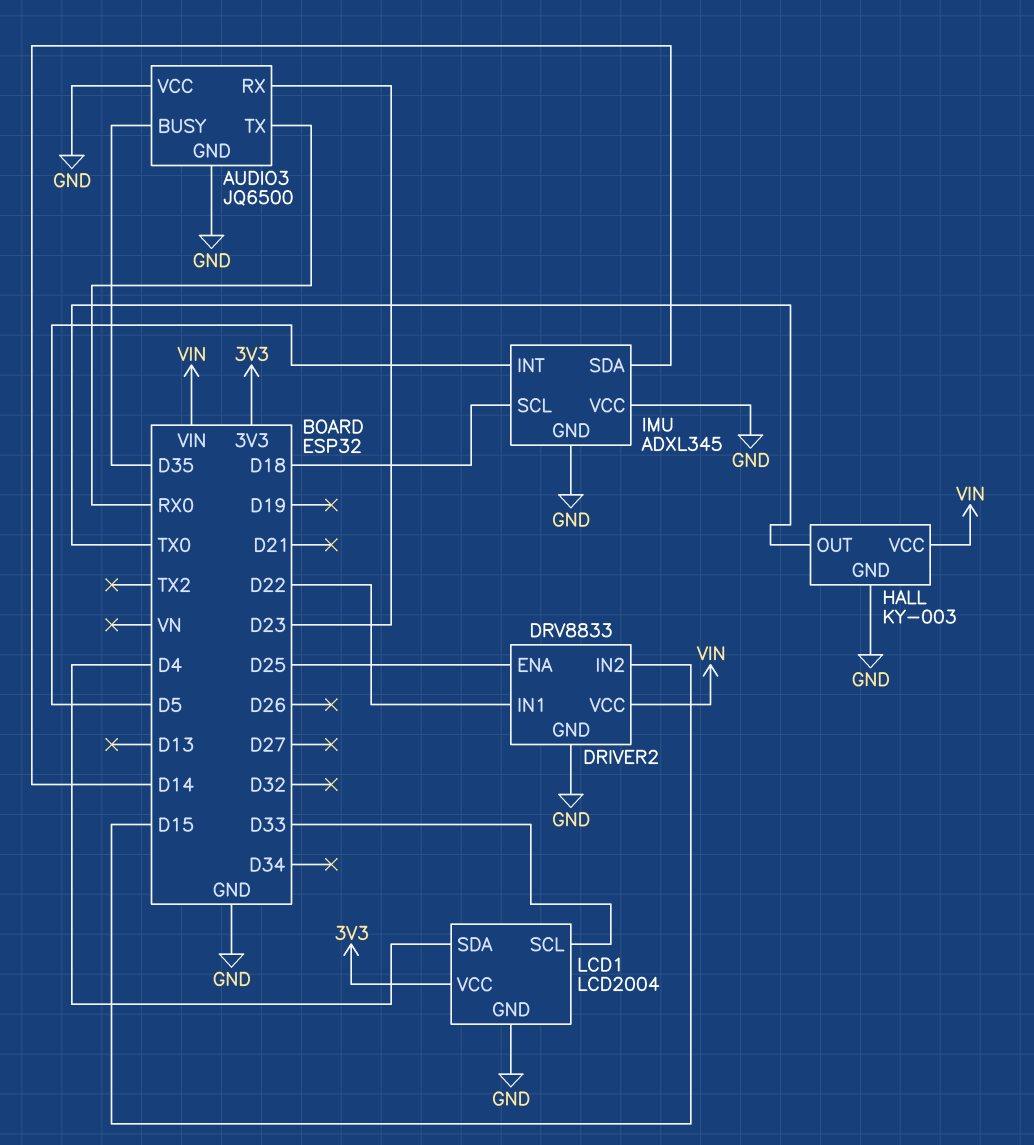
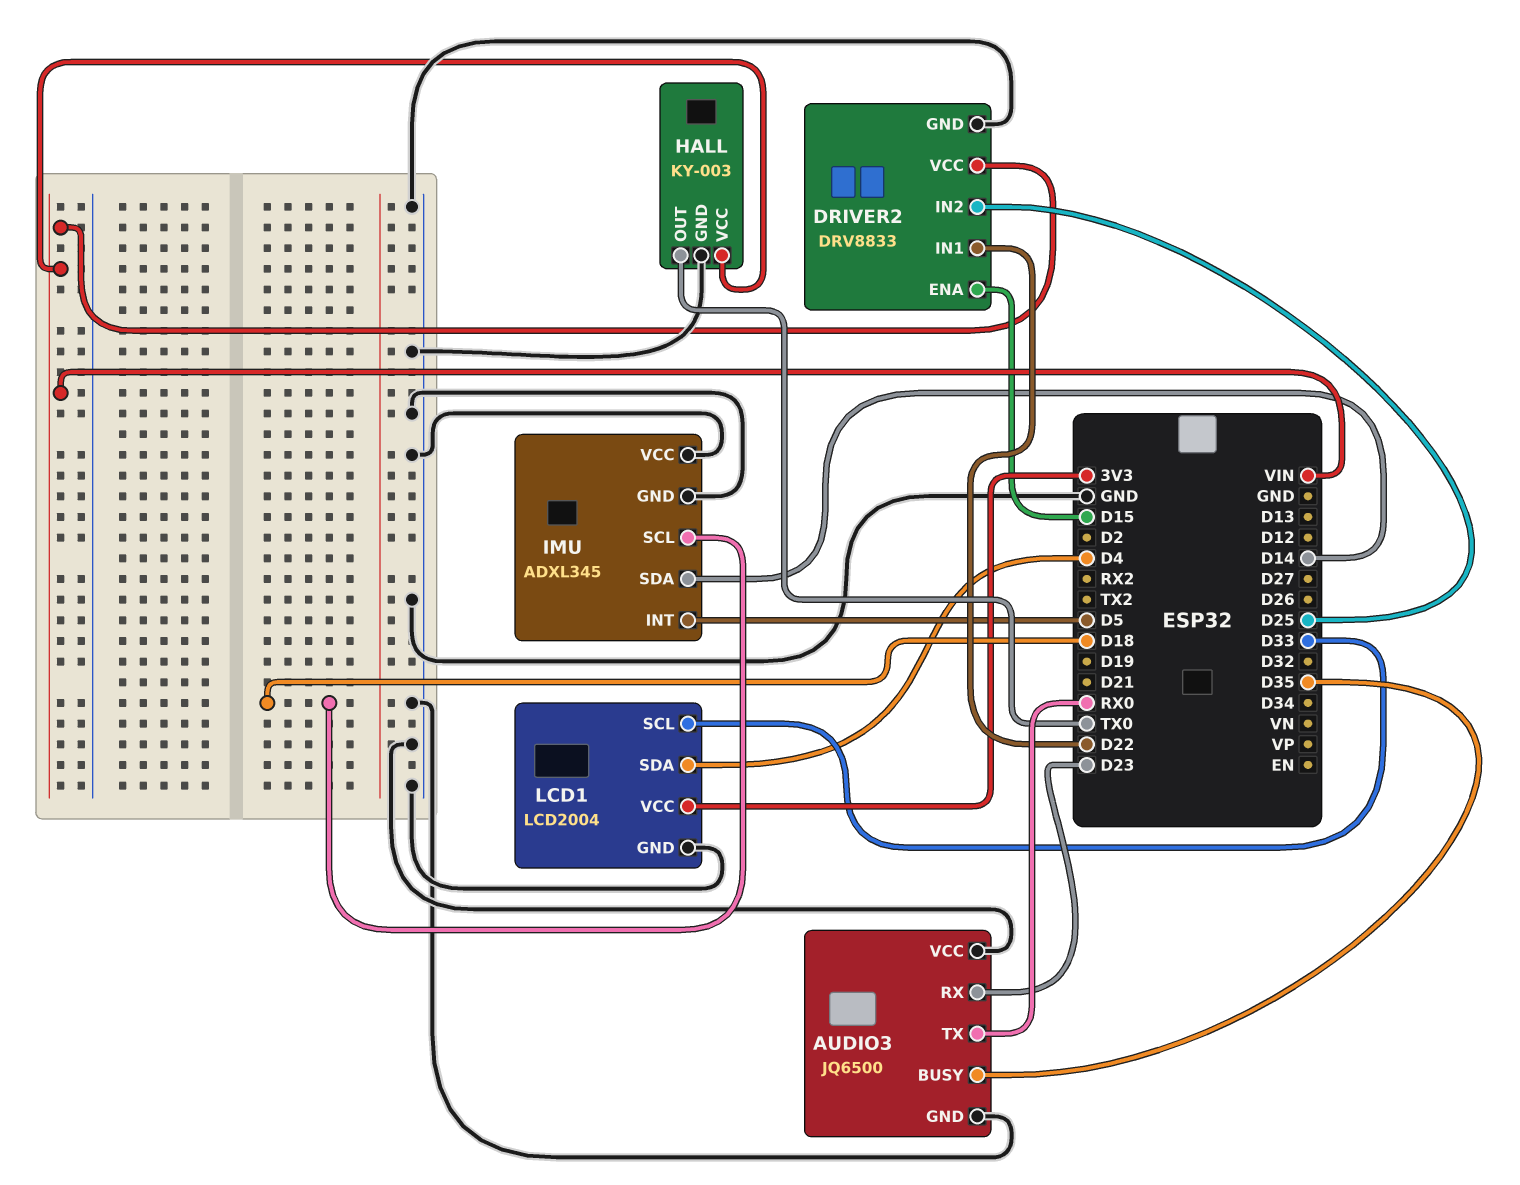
DRIVER2 pin ENA: D25 -> D15
DRIVER2 pin IN2: D15 -> D25

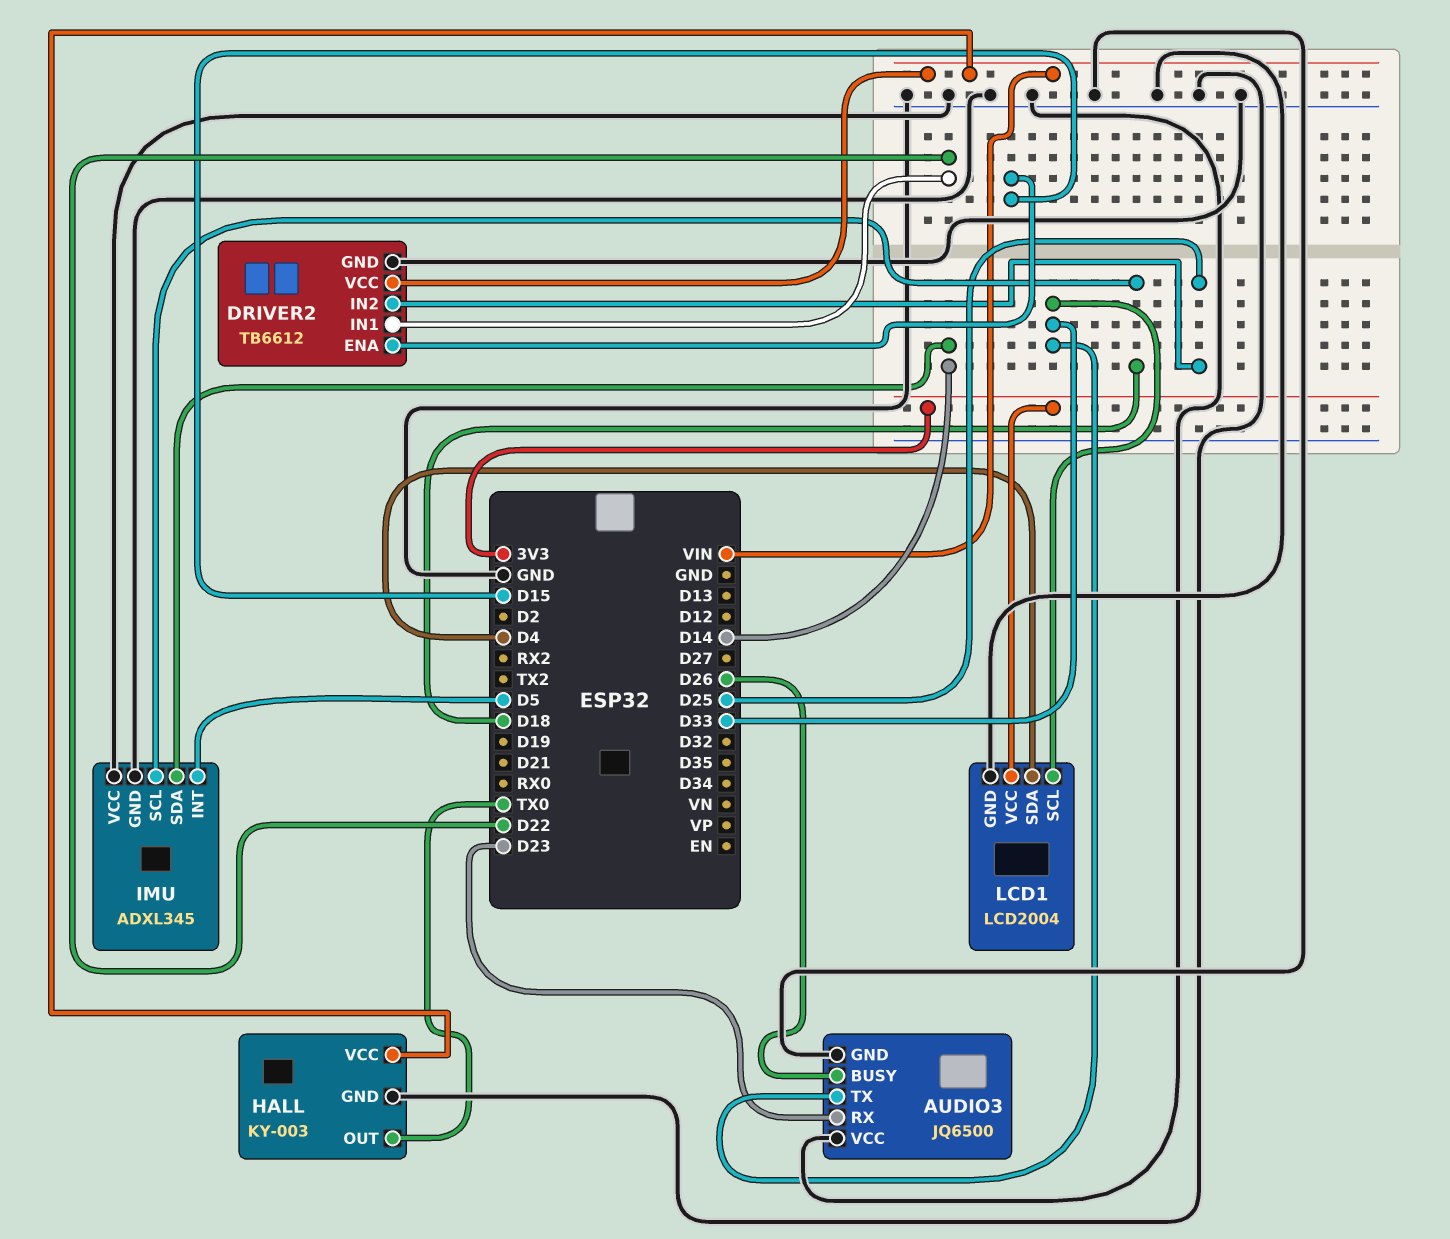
AUDIO3 pin BUSY: D35 -> D26
AUDIO3 pin TX: RX0 -> D33
DRIVER2: DRV8833 -> TB6612

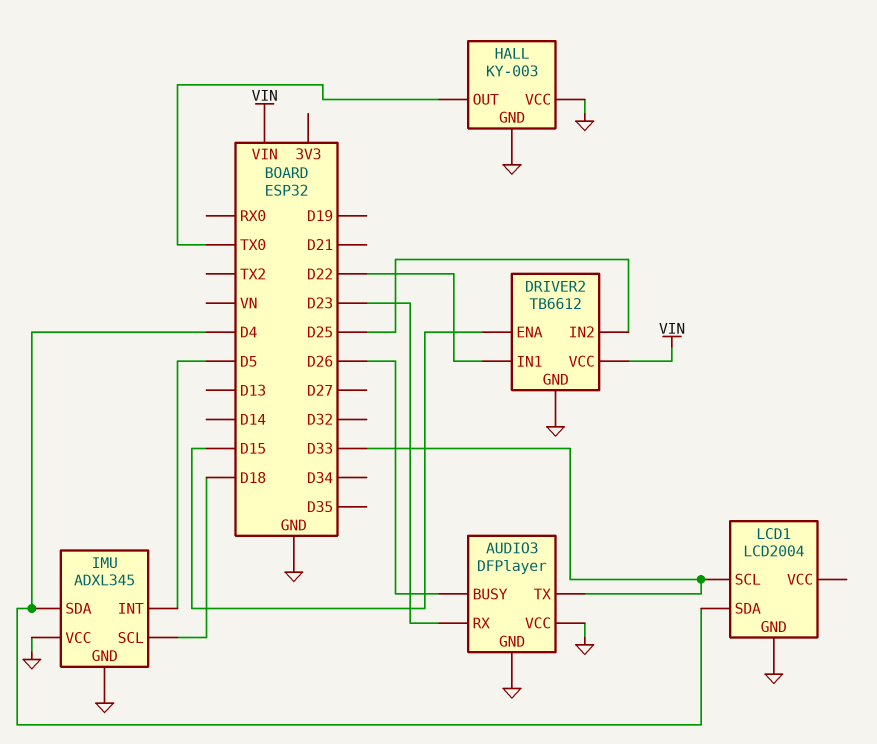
AUDIO3: JQ6500 -> DFPlayer
HALL pin VCC: VIN -> GND
IMU pin SDA: D14 -> D4
LCD1 pin VCC: 3V3 -> none

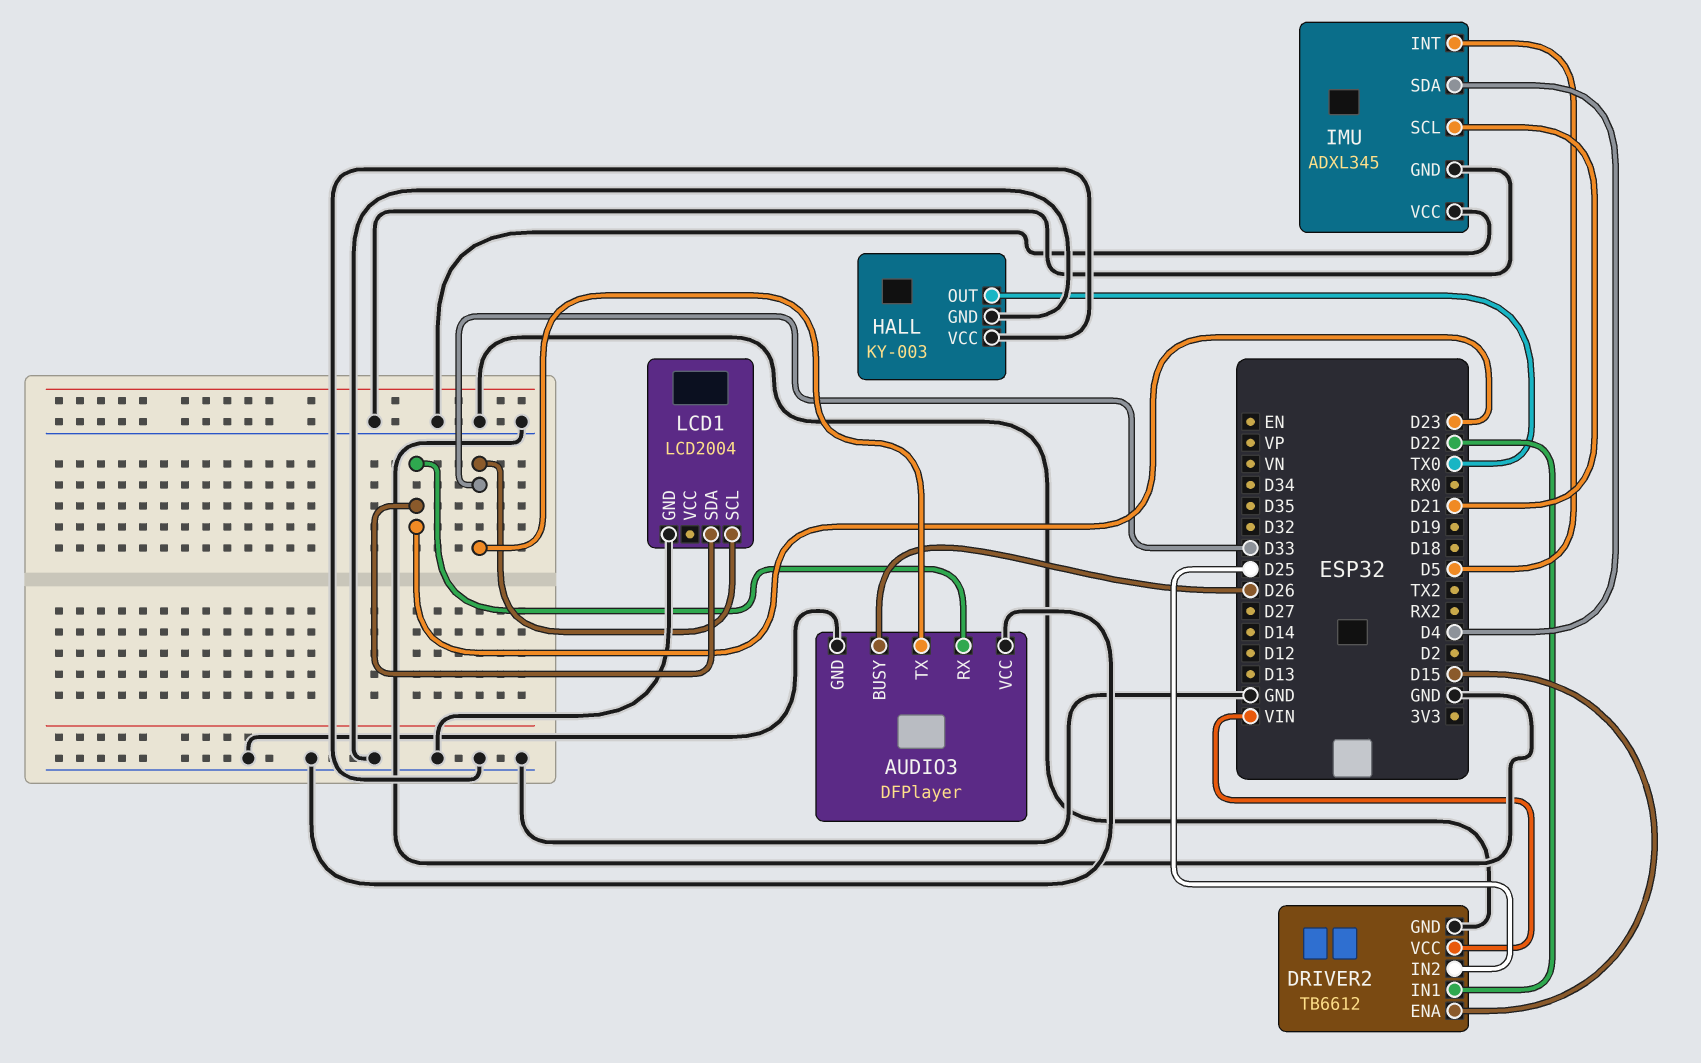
IMU pin SCL: D18 -> D21
LCD1 pin SDA: D4 -> D23

